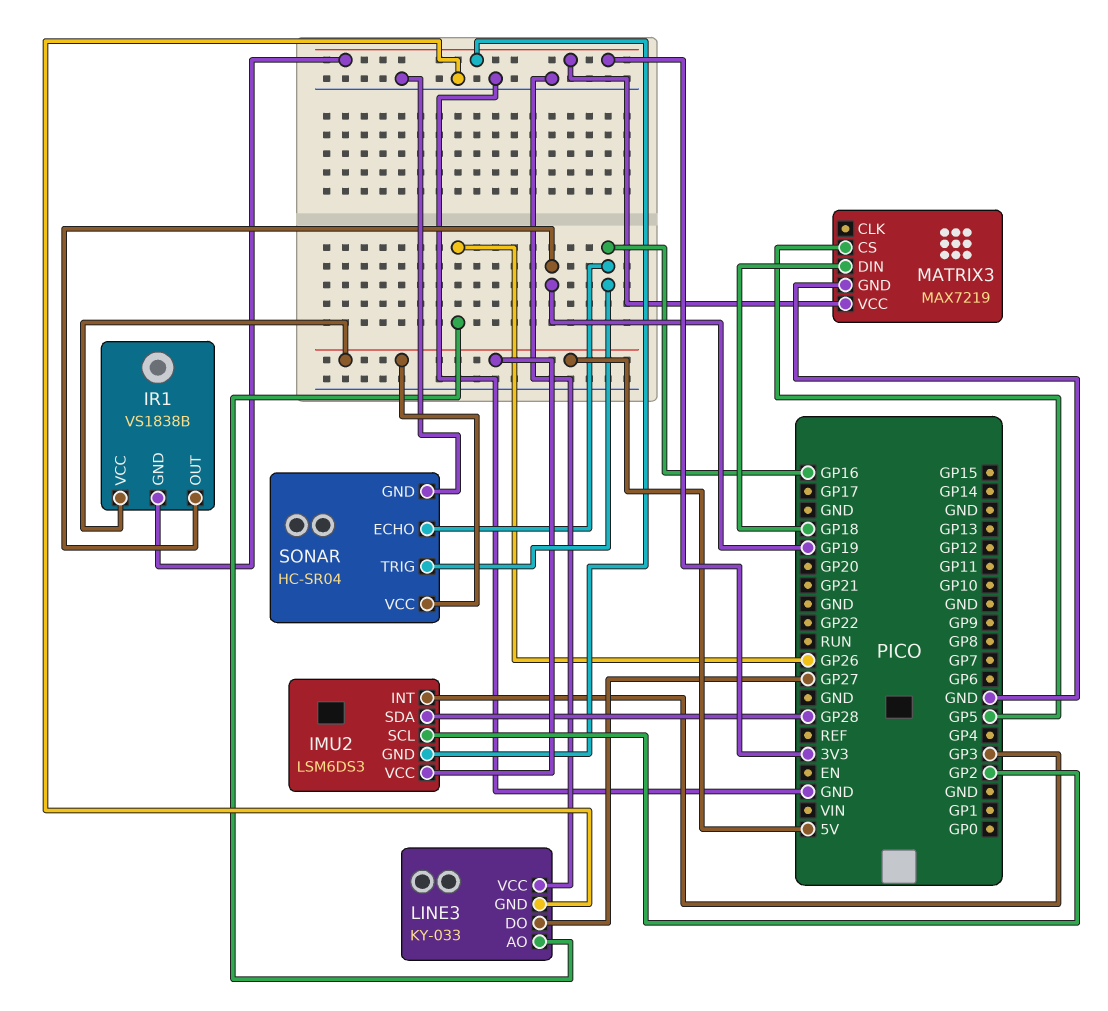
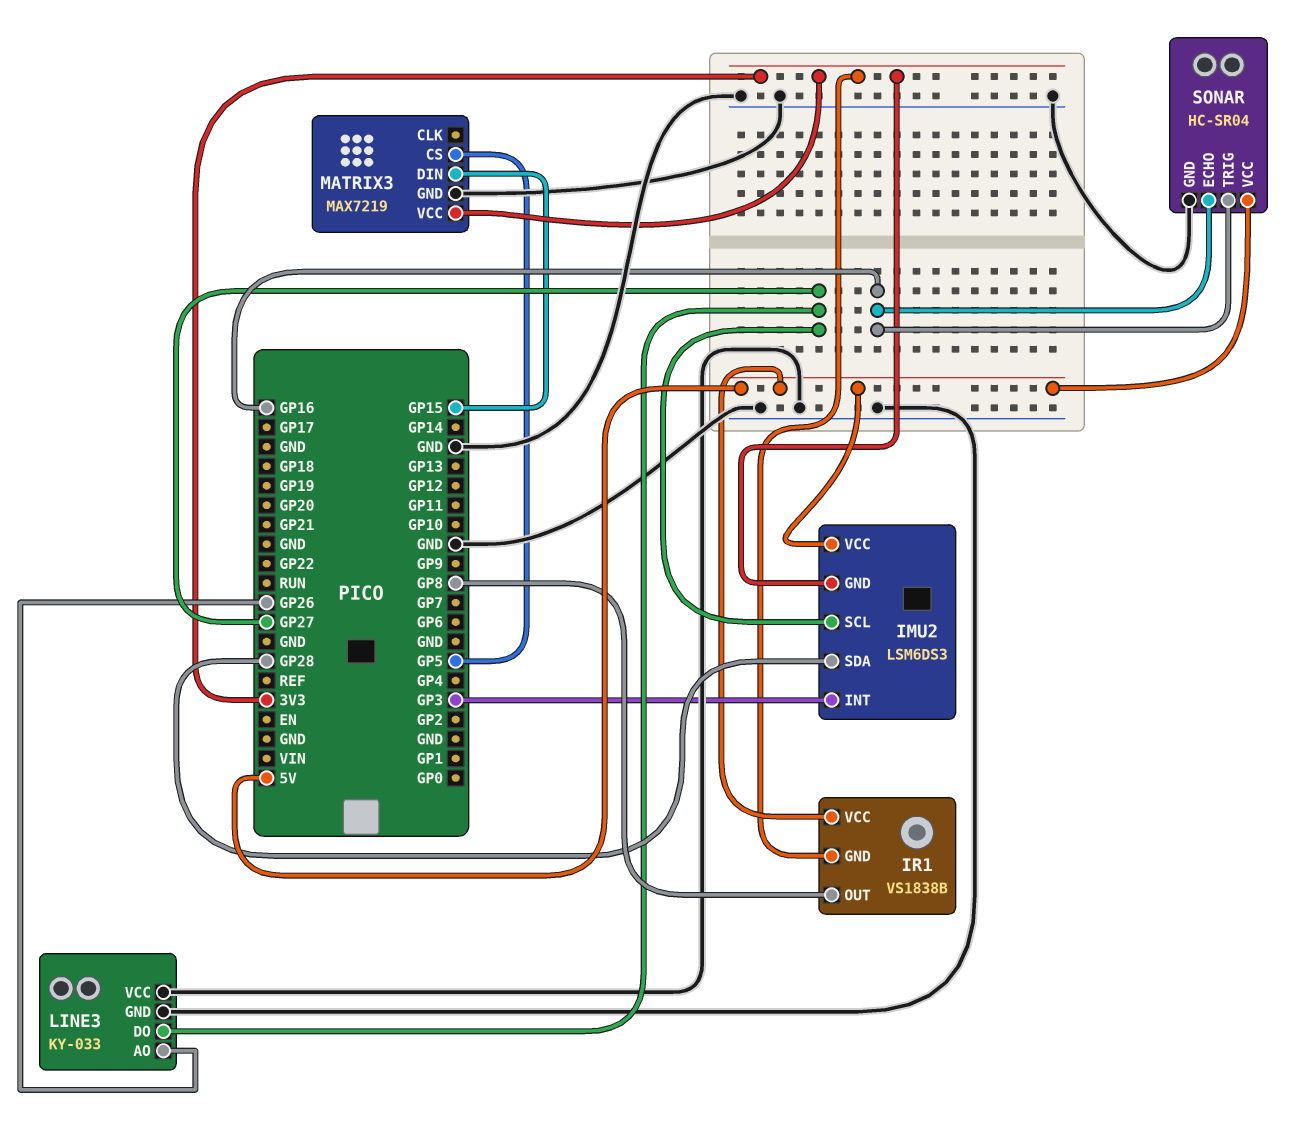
IMU2 pin SCL: GP2 -> GP27
IR1 pin OUT: GP19 -> GP8
MATRIX3 pin DIN: GP18 -> GP15

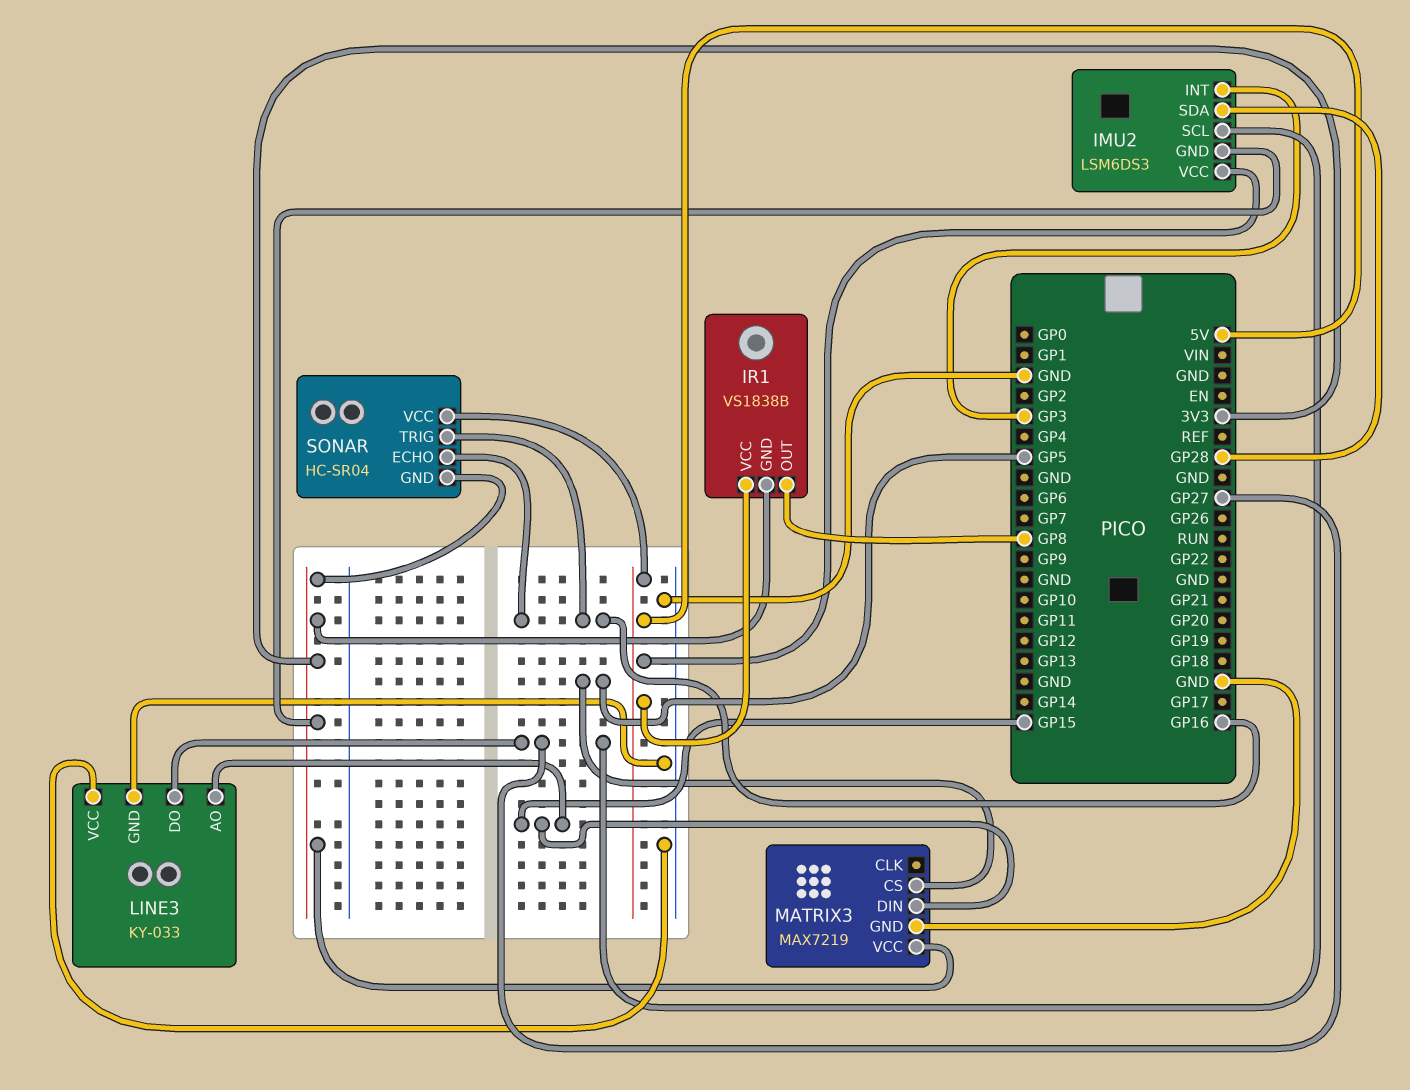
LINE3 pin AO: GP26 -> GP15
SONAR pin GND: GND -> 3V3

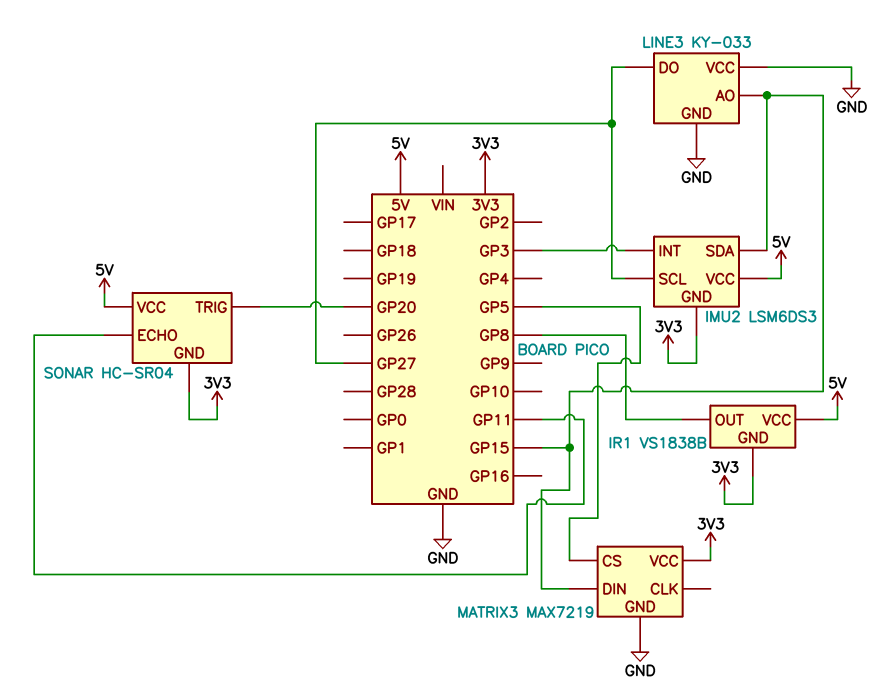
IMU2 pin SDA: GP28 -> GP15
SONAR pin ECHO: GP16 -> GP11
SONAR pin TRIG: GP16 -> GP20

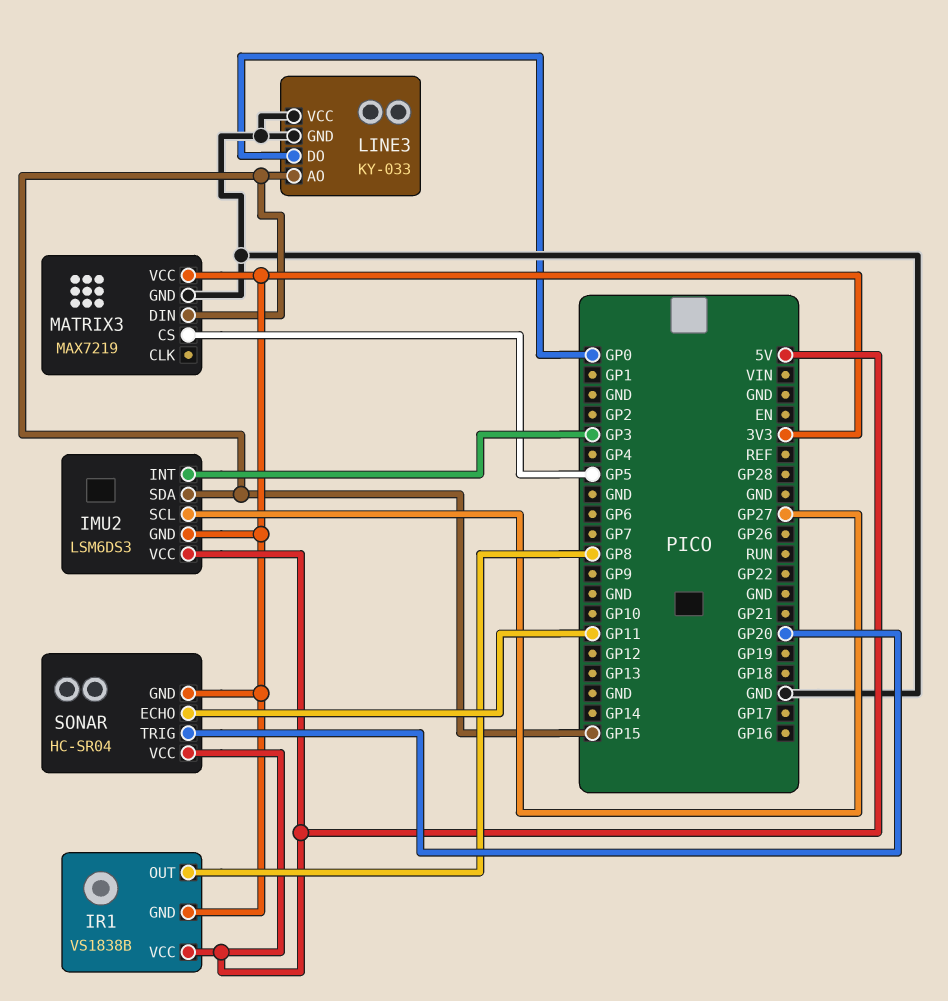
LINE3 pin DO: GP27 -> GP0

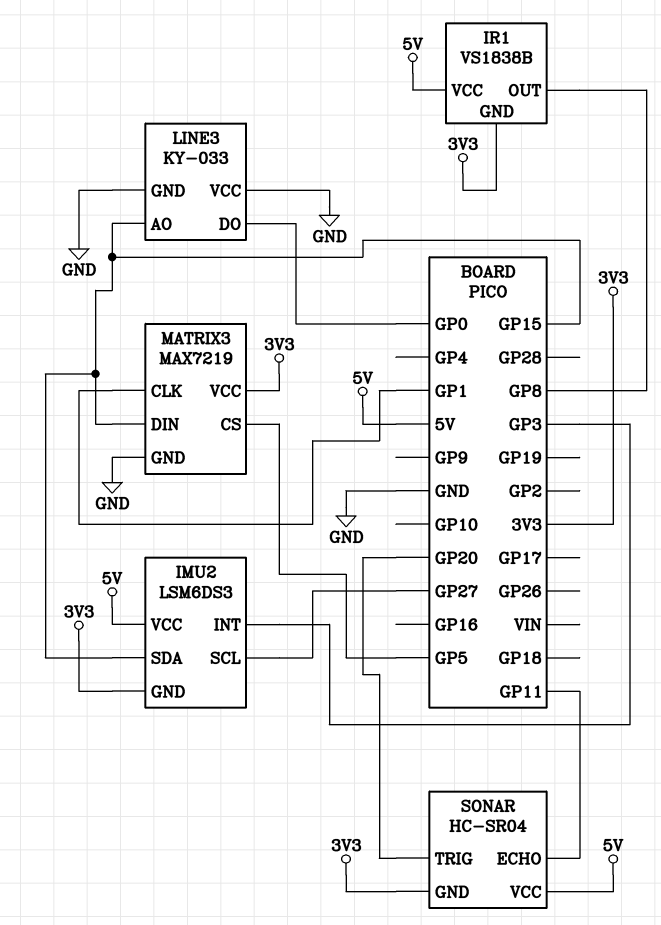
MATRIX3 pin CLK: none -> GP1

